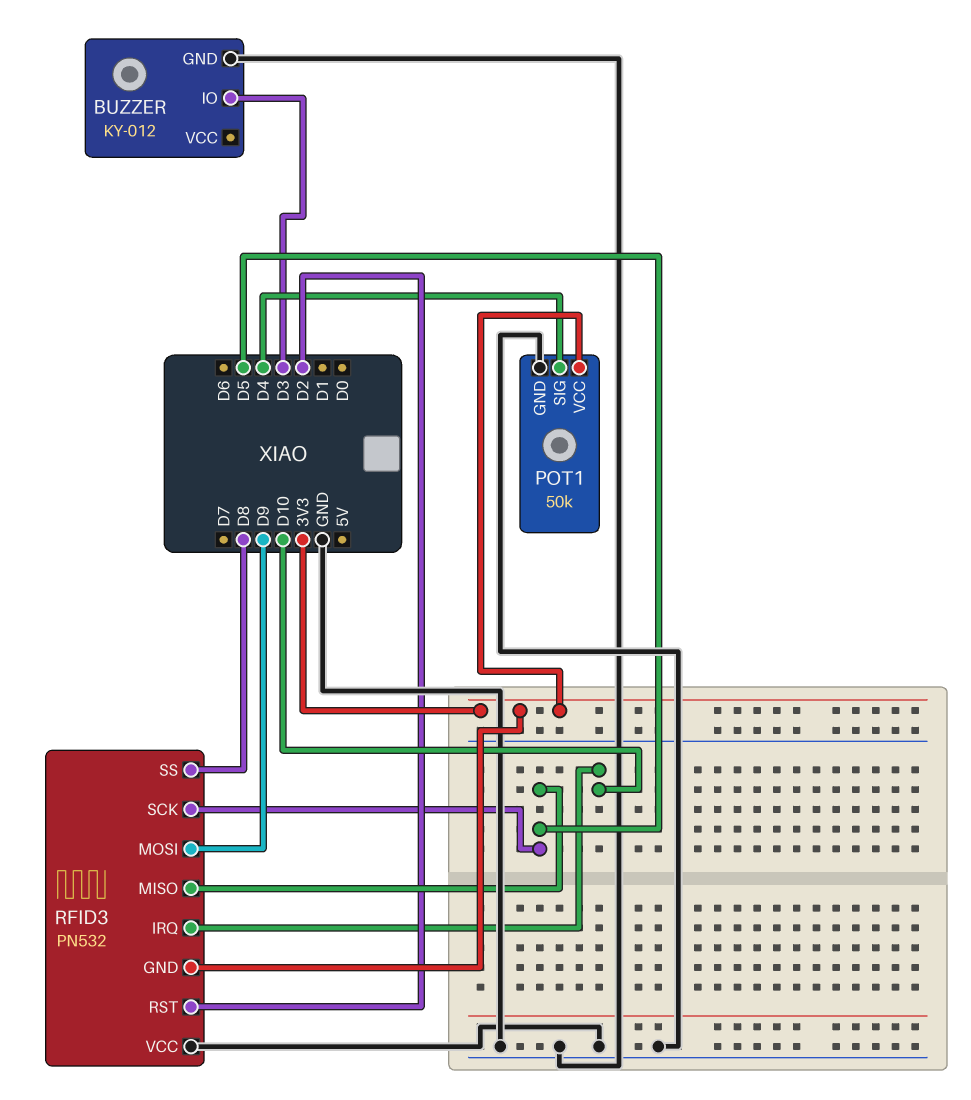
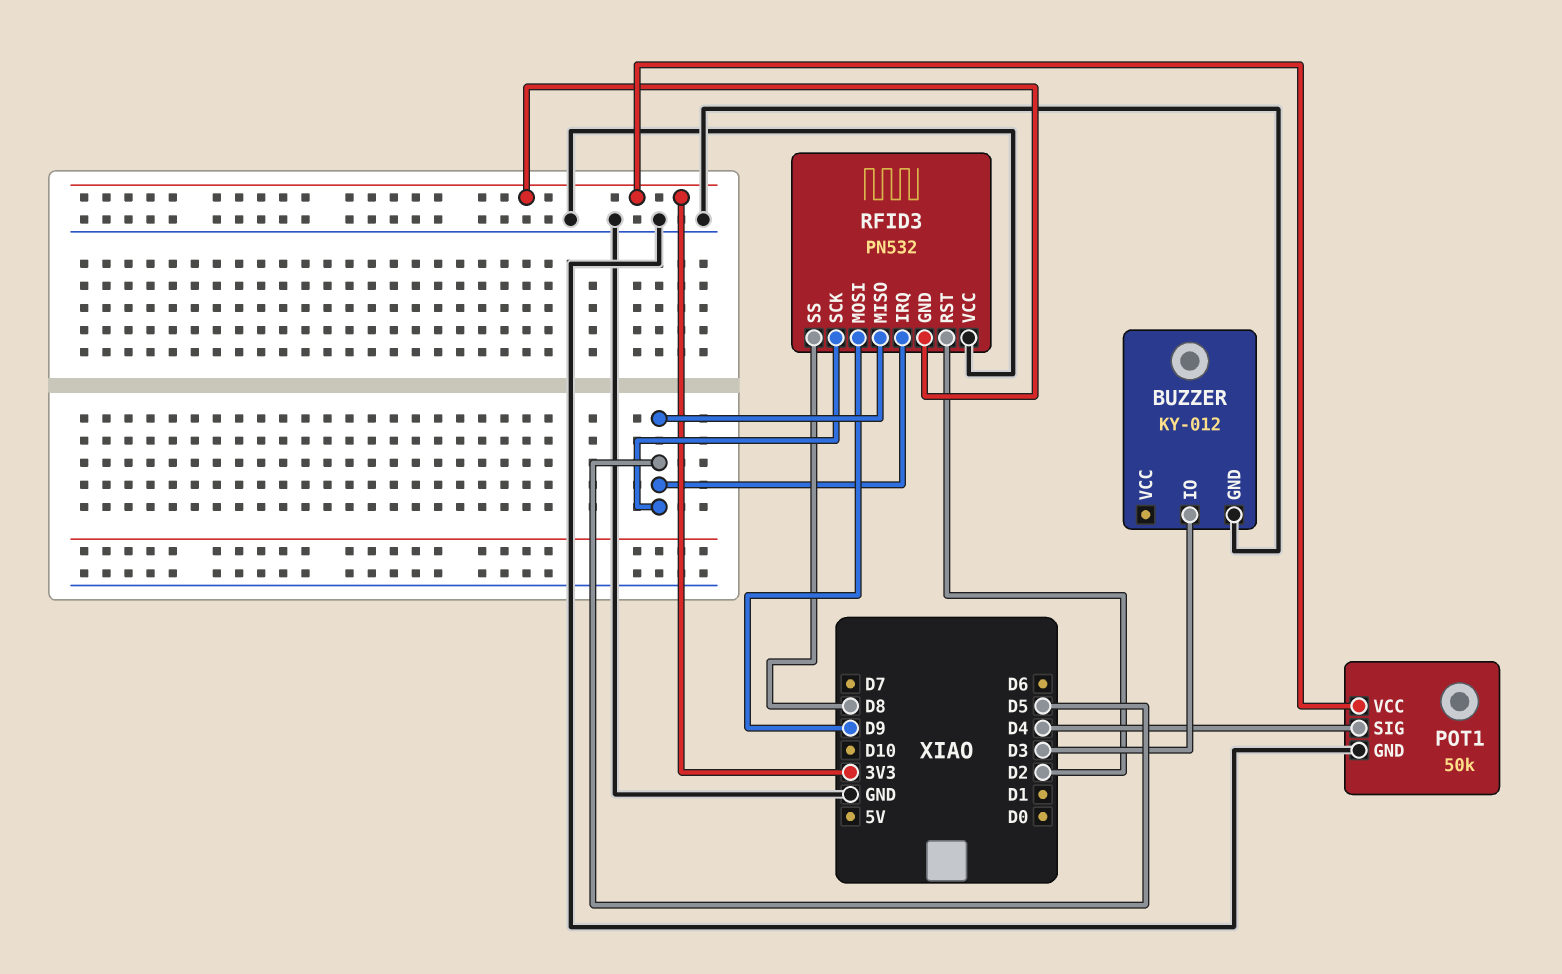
RFID3 pin IRQ: D10 -> D5

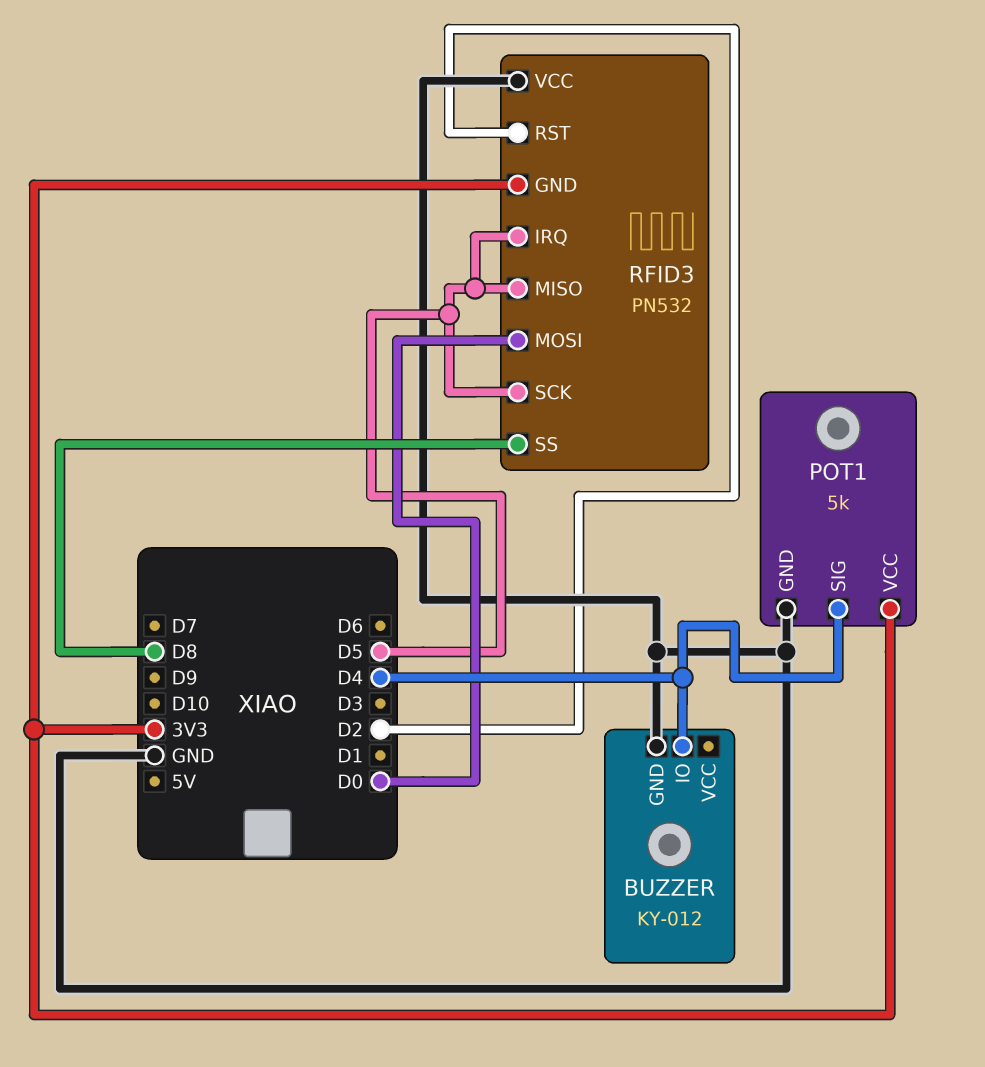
BUZZER pin IO: D3 -> D4
POT1: 50k -> 5k
RFID3 pin MOSI: D9 -> D0

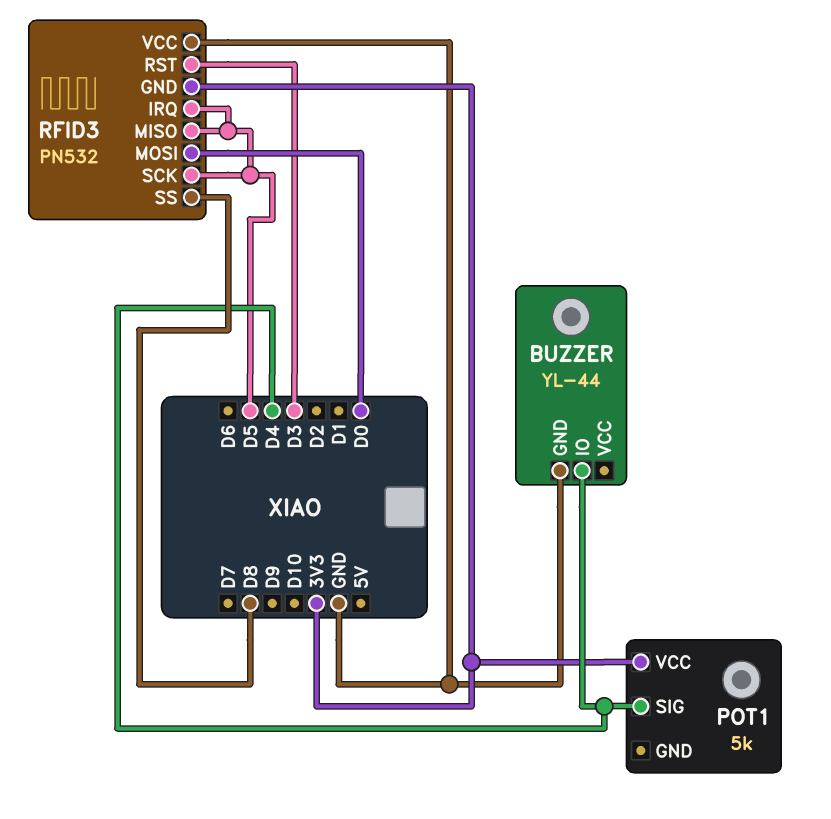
BUZZER: KY-012 -> YL-44
POT1 pin GND: GND -> none
RFID3 pin RST: D2 -> D3

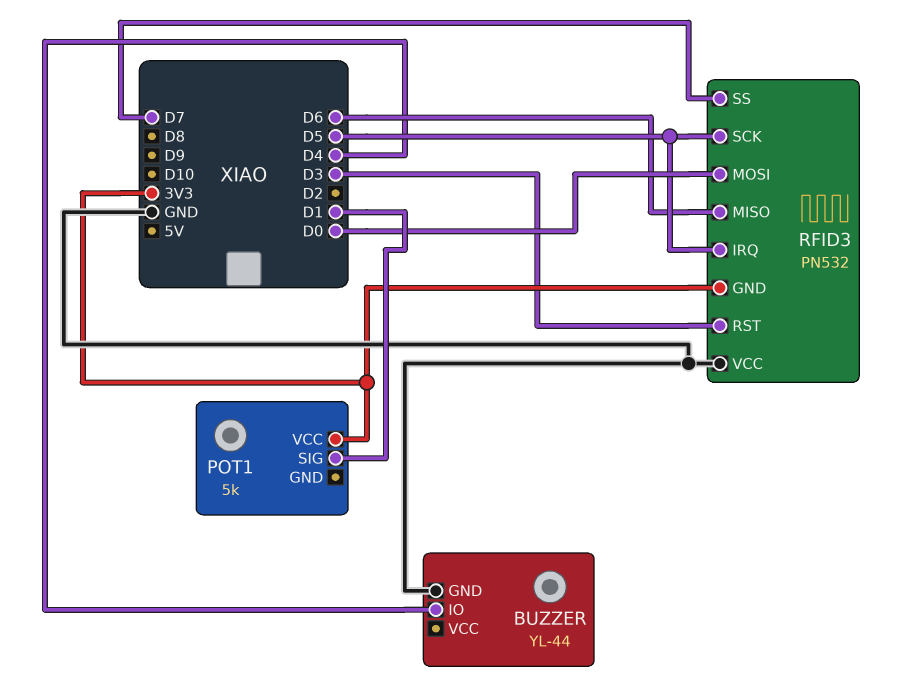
POT1 pin SIG: D4 -> D1
RFID3 pin MISO: D5 -> D6
RFID3 pin SS: D8 -> D7

